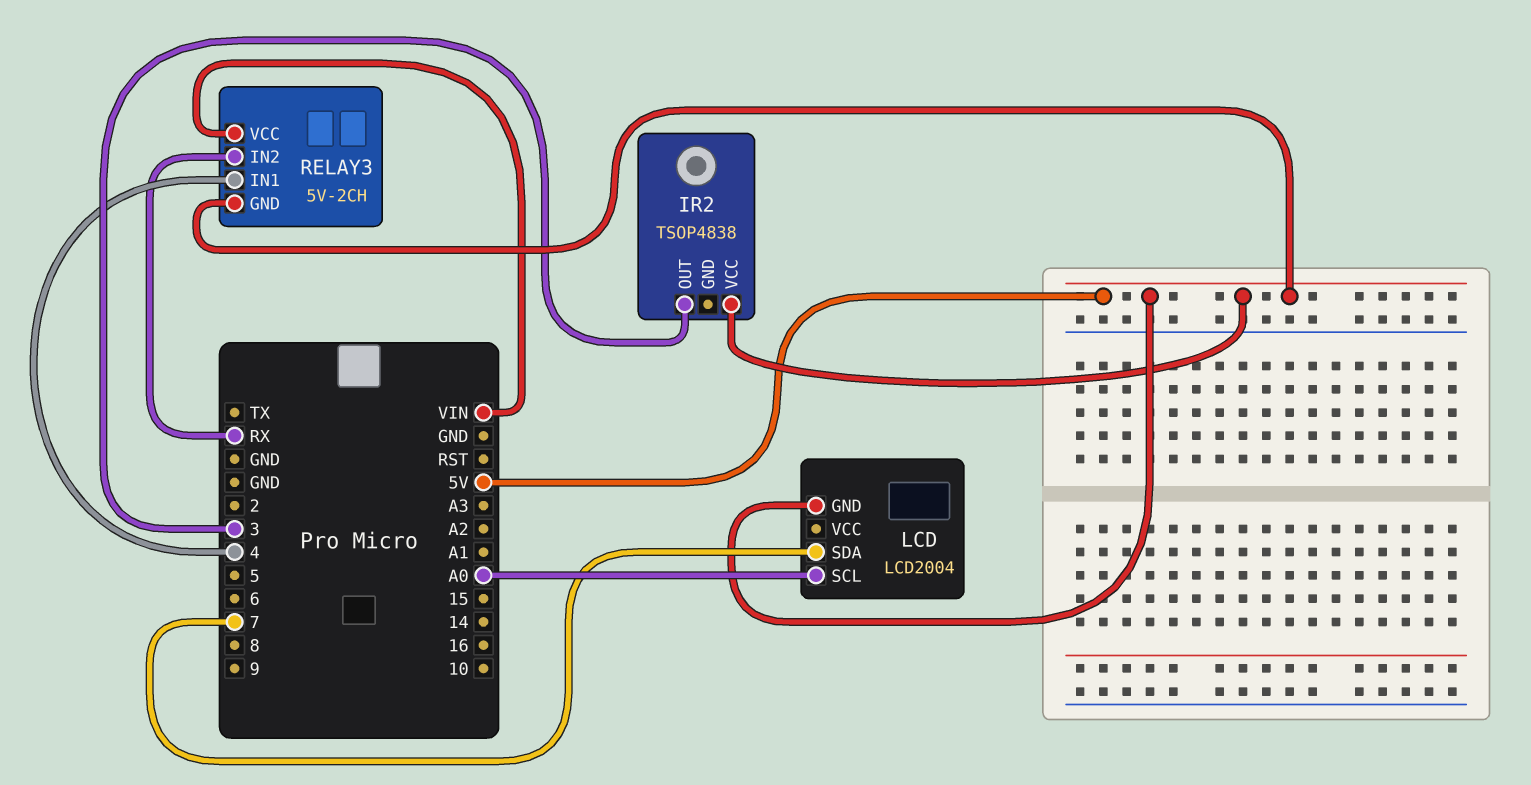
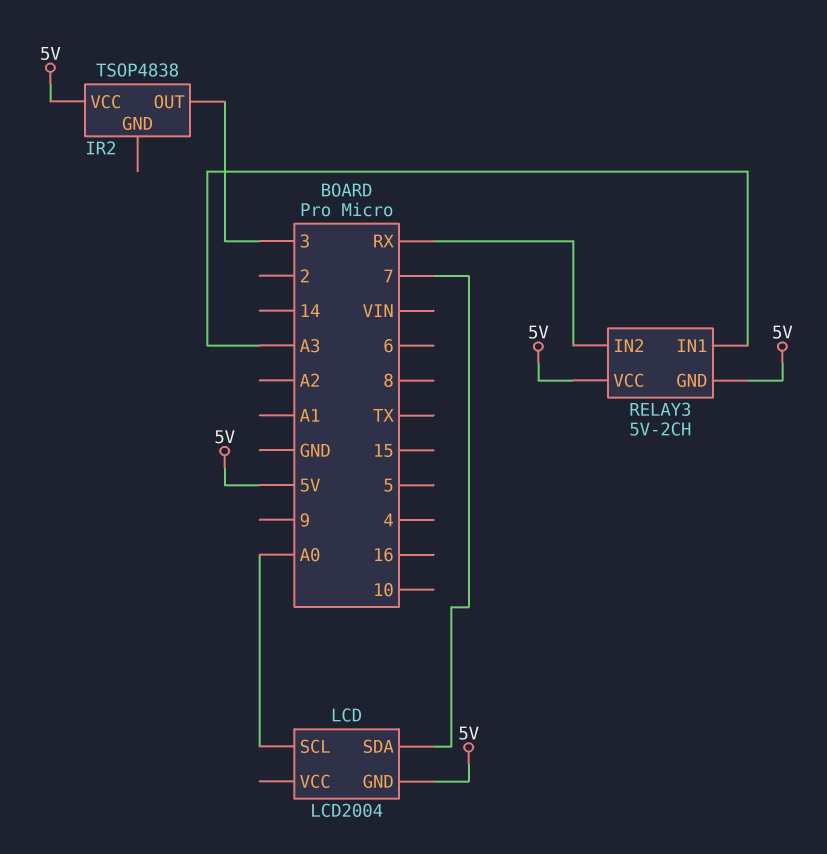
RELAY3 pin IN1: 4 -> A3
RELAY3 pin VCC: VIN -> 5V

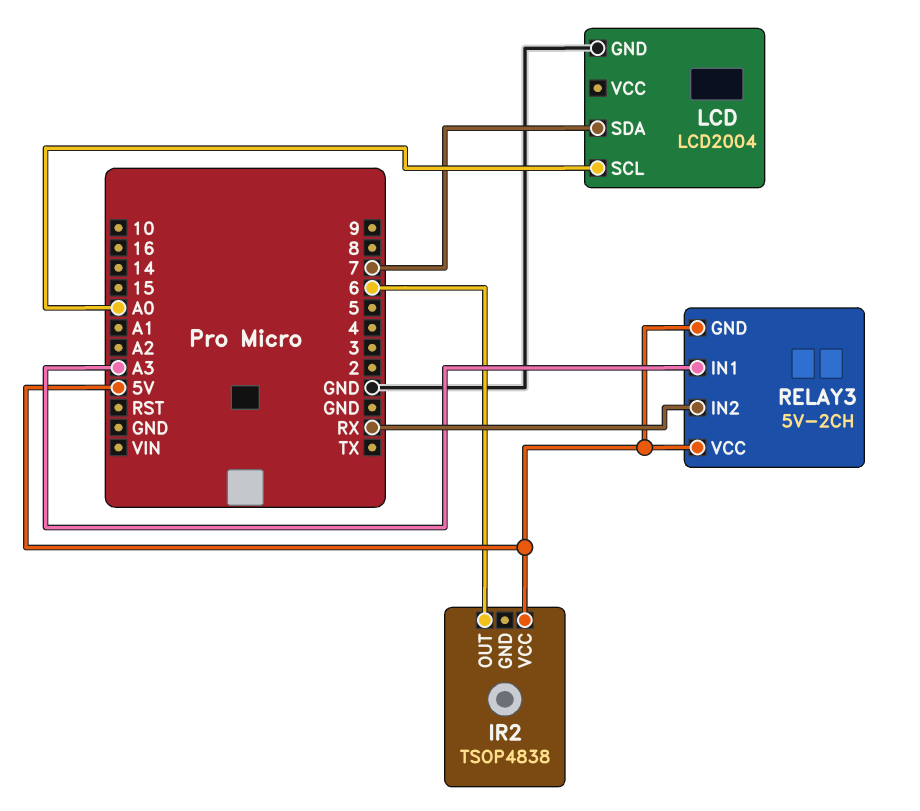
IR2 pin OUT: 3 -> 6
LCD pin GND: 5V -> GND

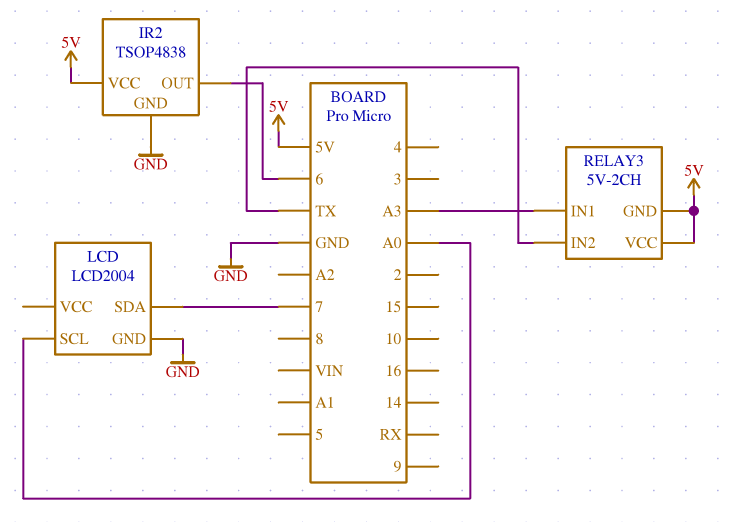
IR2 pin GND: none -> GND
RELAY3 pin IN2: RX -> TX

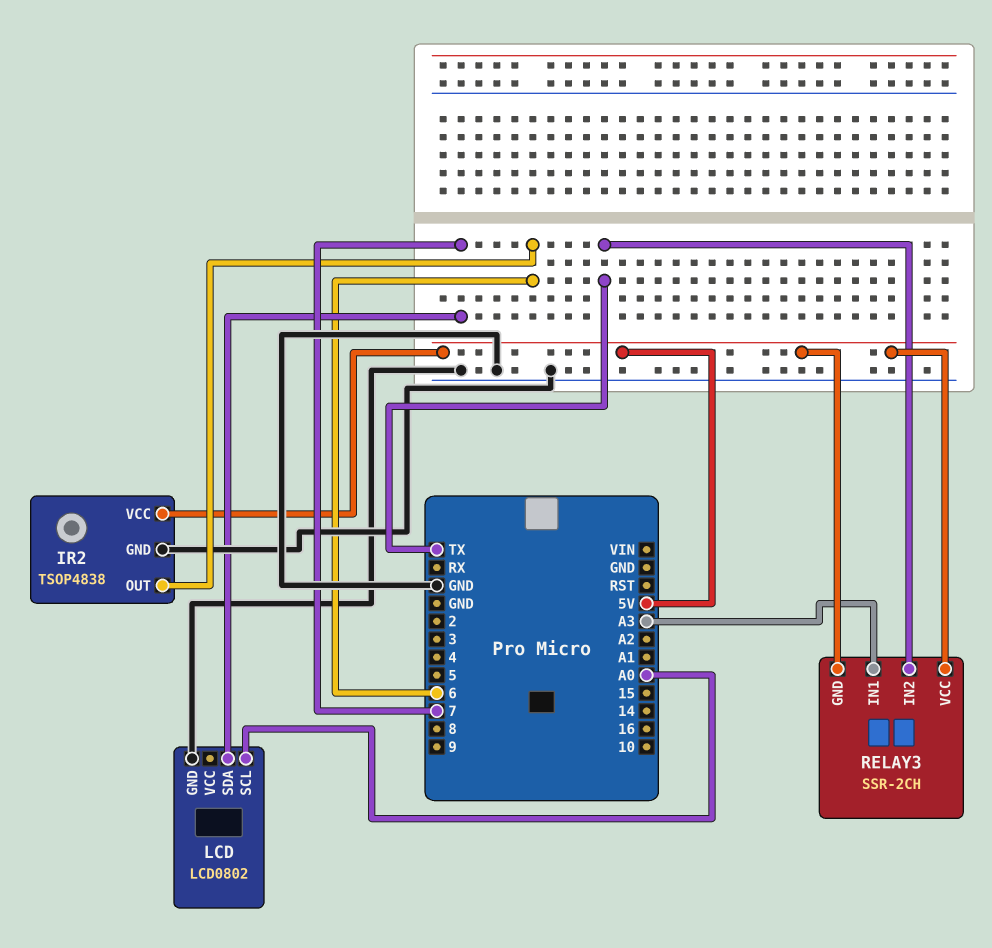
LCD: LCD2004 -> LCD0802
RELAY3: 5V-2CH -> SSR-2CH

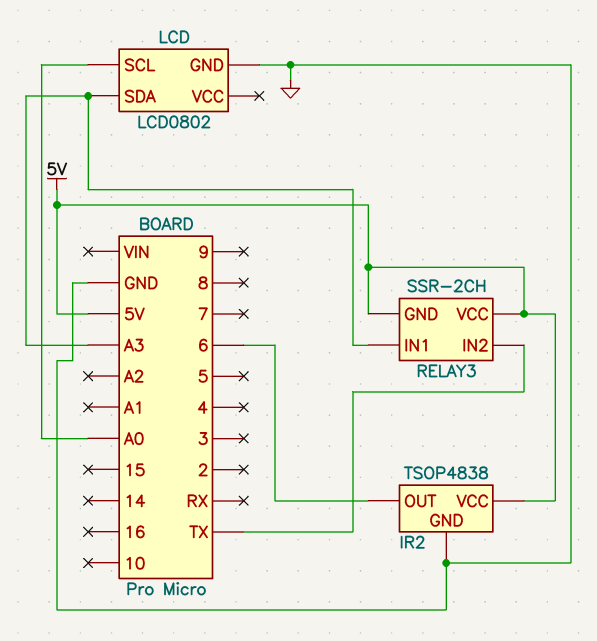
LCD pin SDA: 7 -> A3

